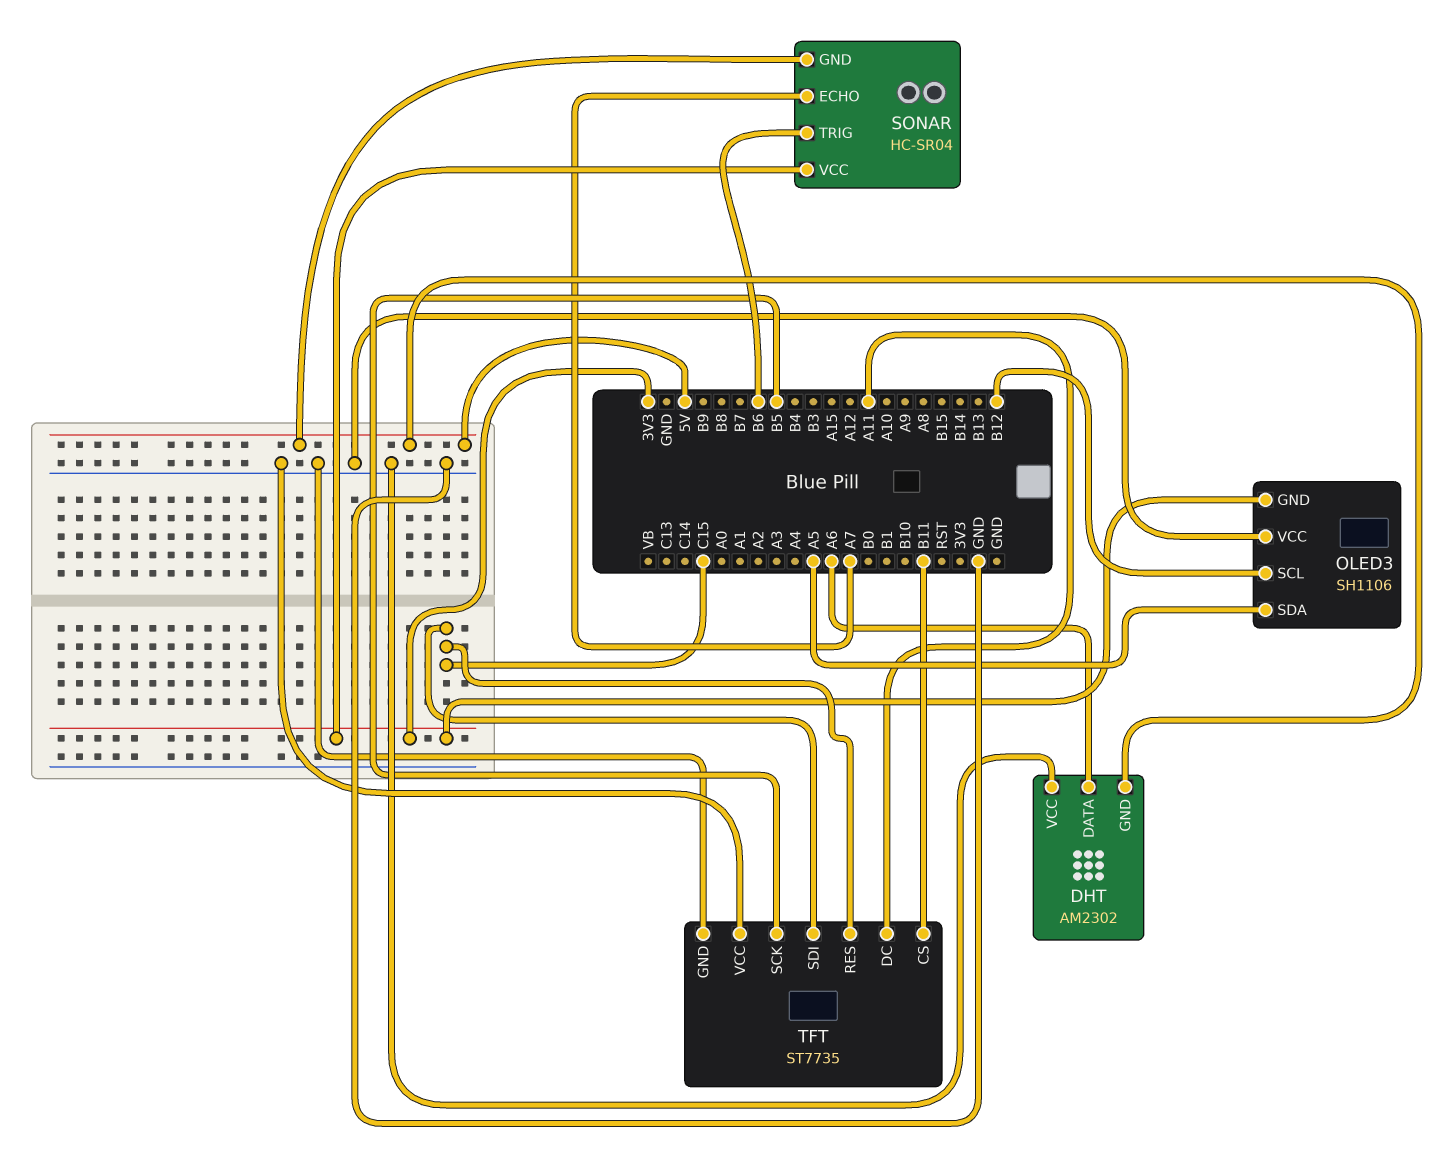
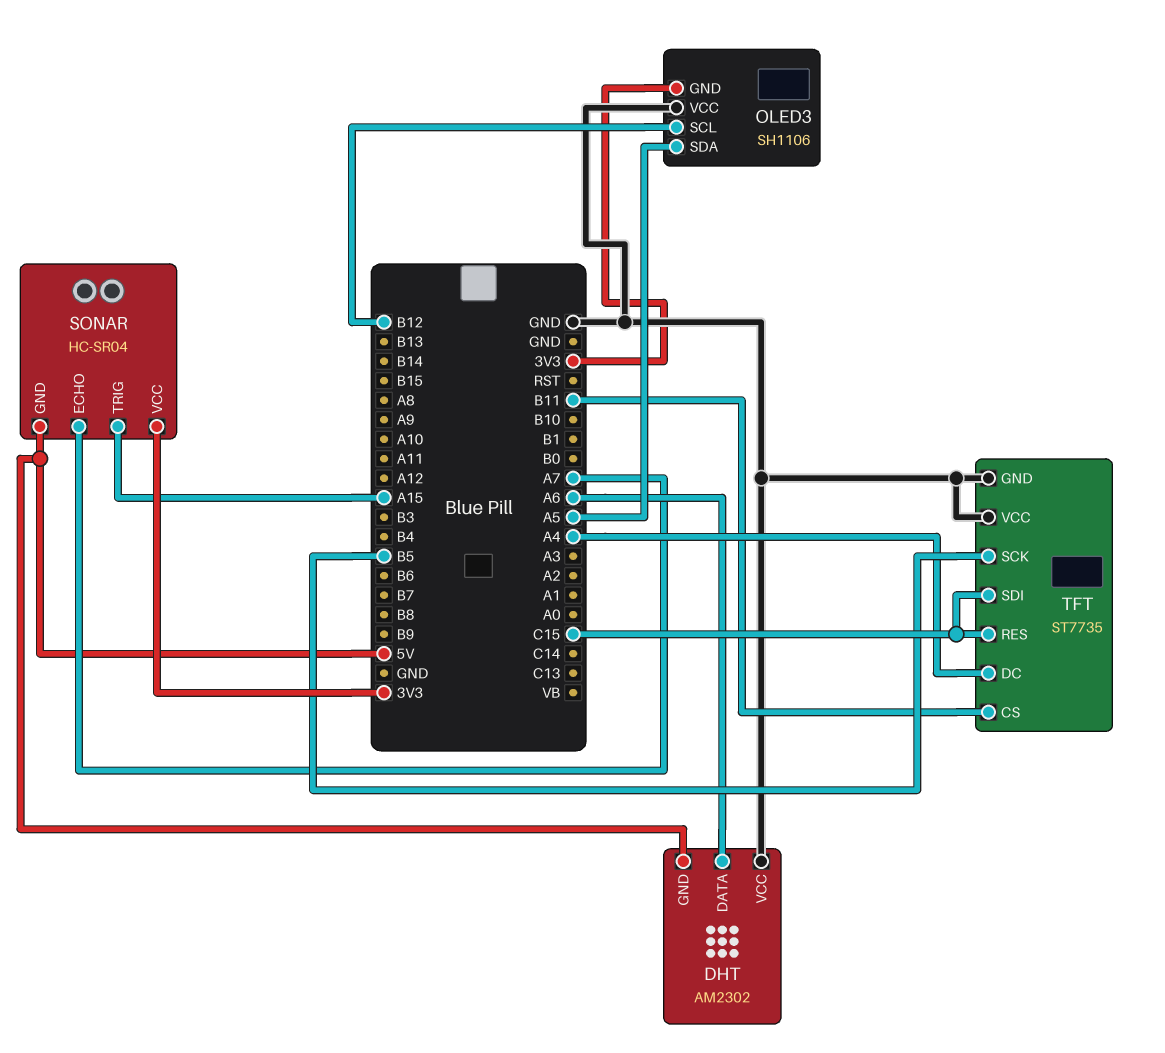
SONAR pin TRIG: B6 -> A15
TFT pin DC: A11 -> A4

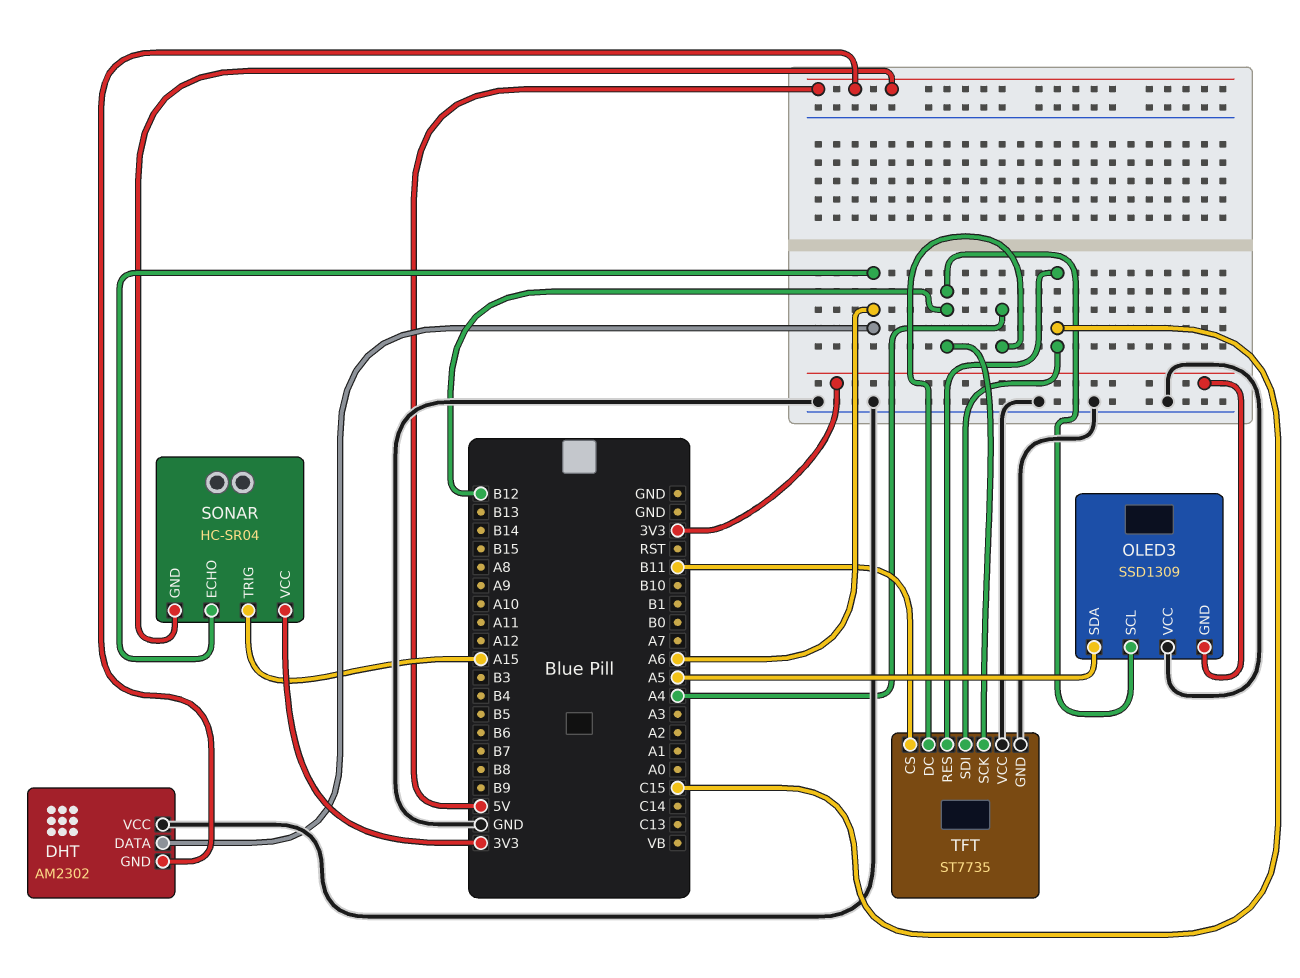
OLED3: SH1106 -> SSD1309
SONAR pin ECHO: A7 -> A6
TFT pin SCK: B5 -> B12

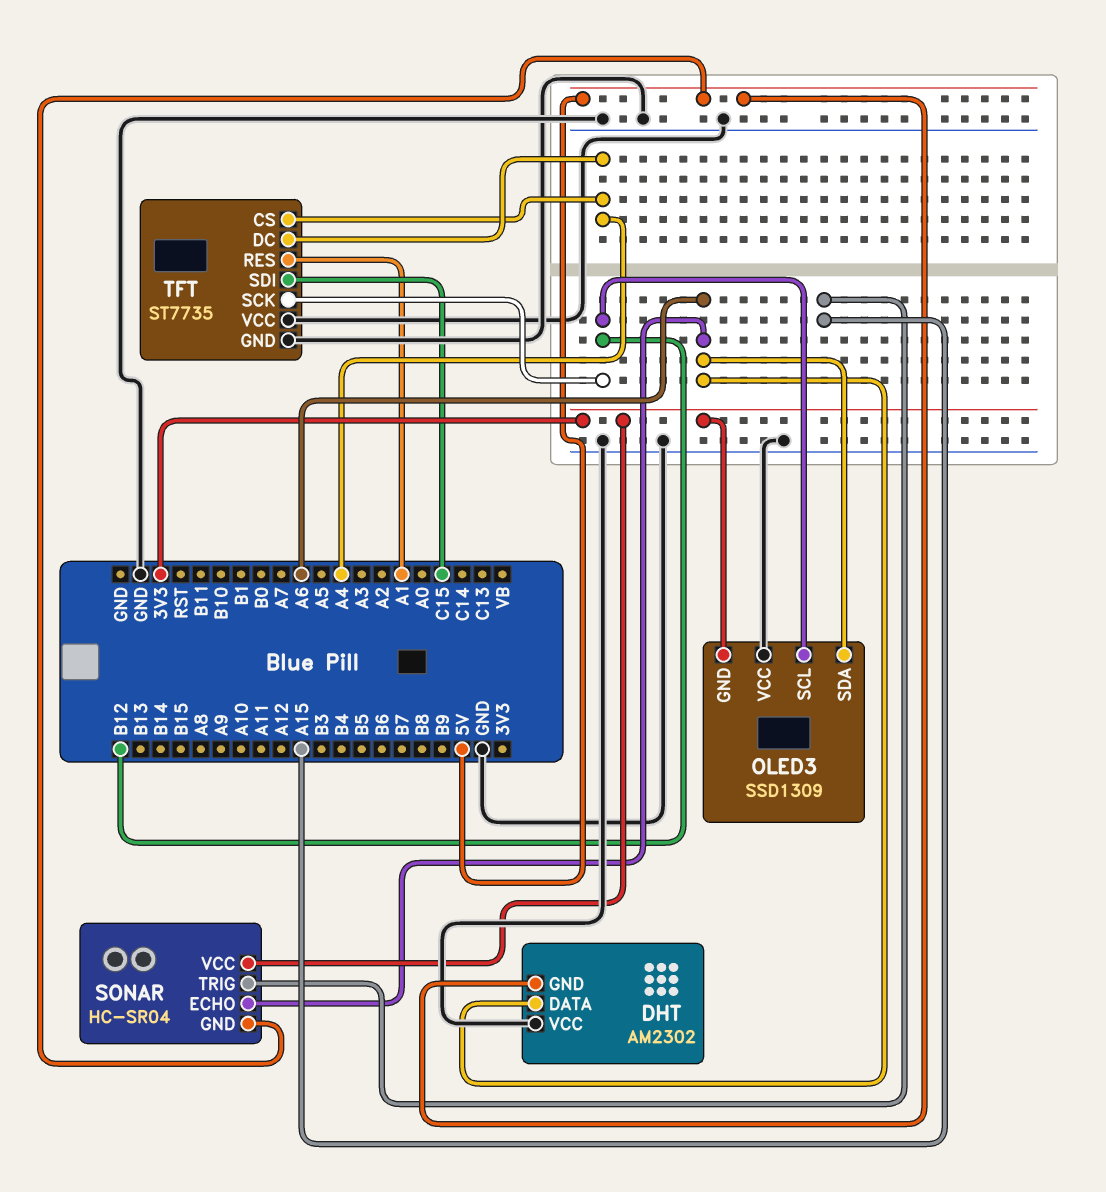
OLED3 pin SDA: A5 -> A6
TFT pin CS: B11 -> A4
TFT pin RES: C15 -> A1

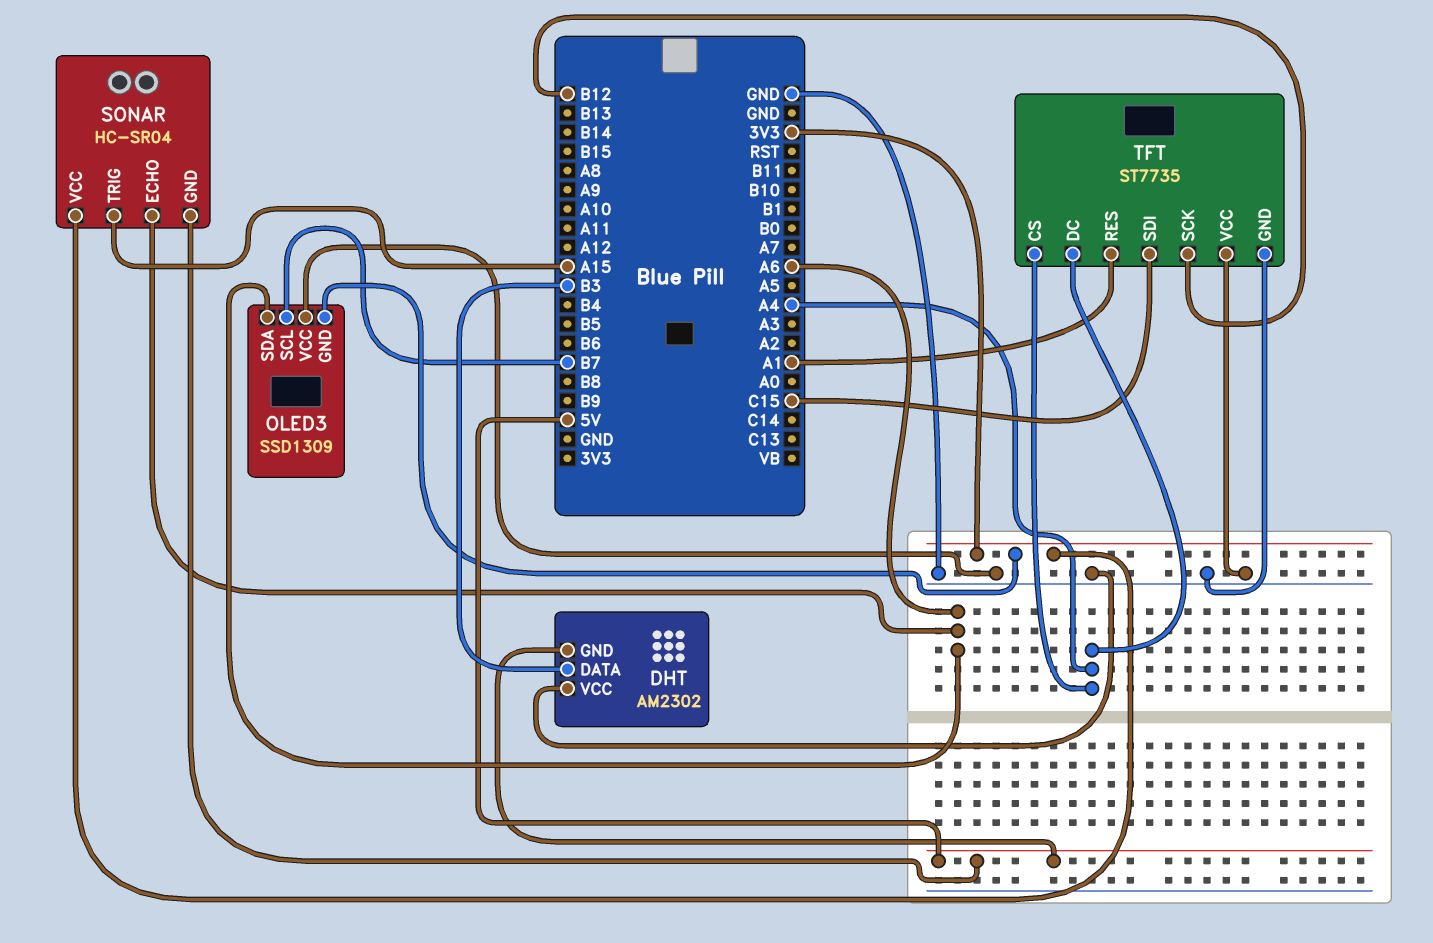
DHT pin DATA: A6 -> B3
OLED3 pin SCL: B12 -> B7

